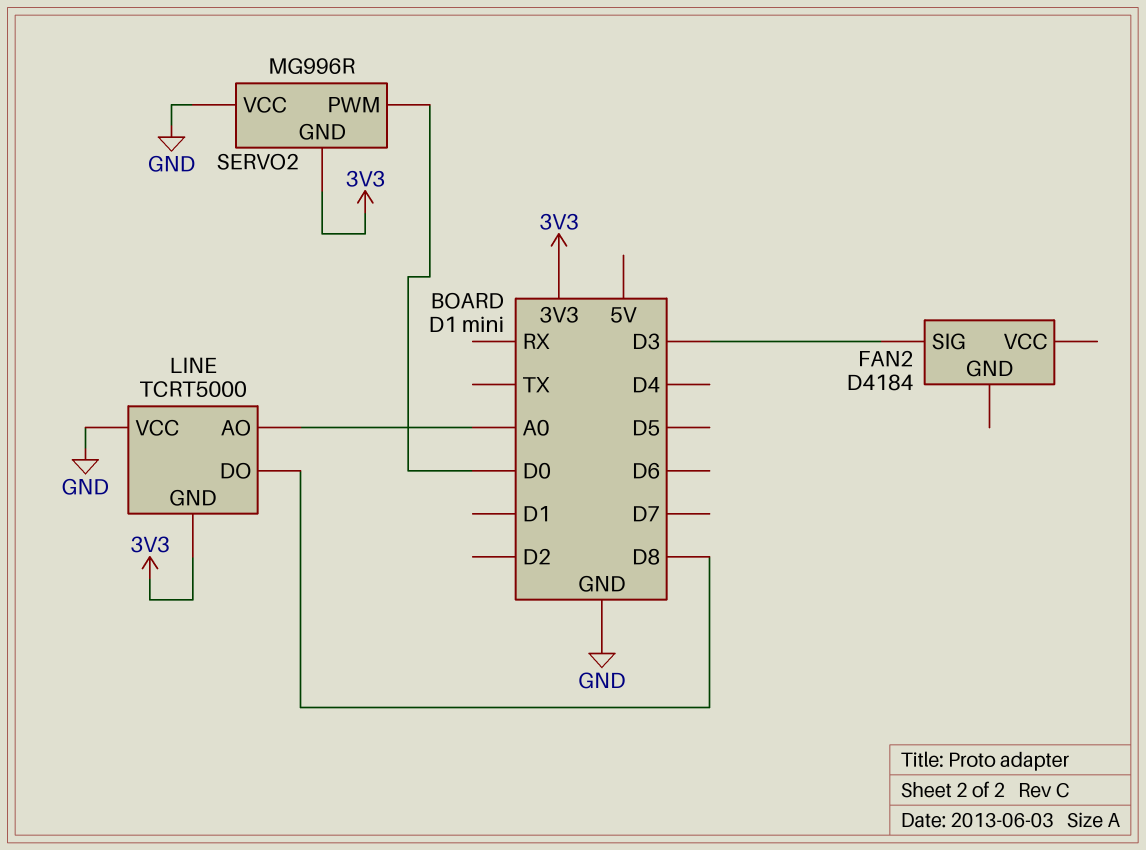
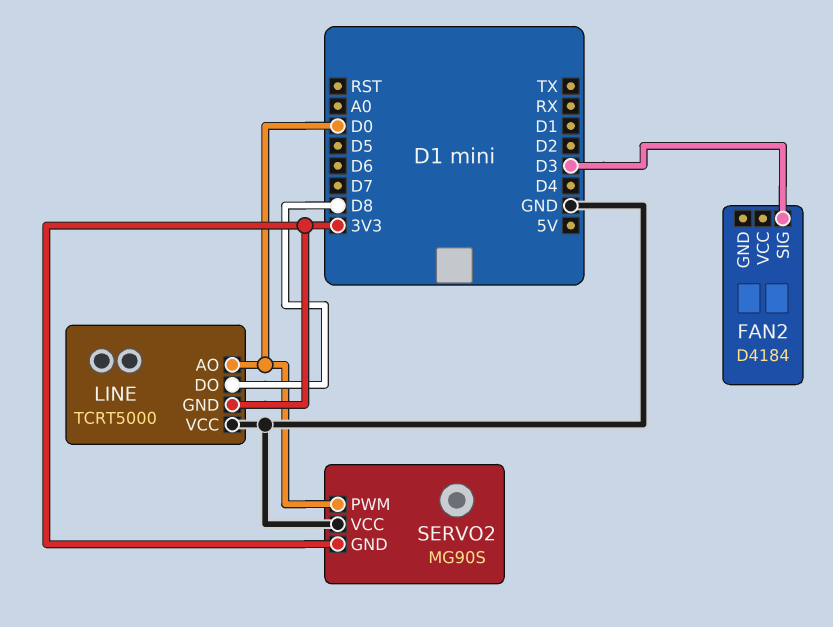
LINE pin AO: A0 -> D0
SERVO2: MG996R -> MG90S

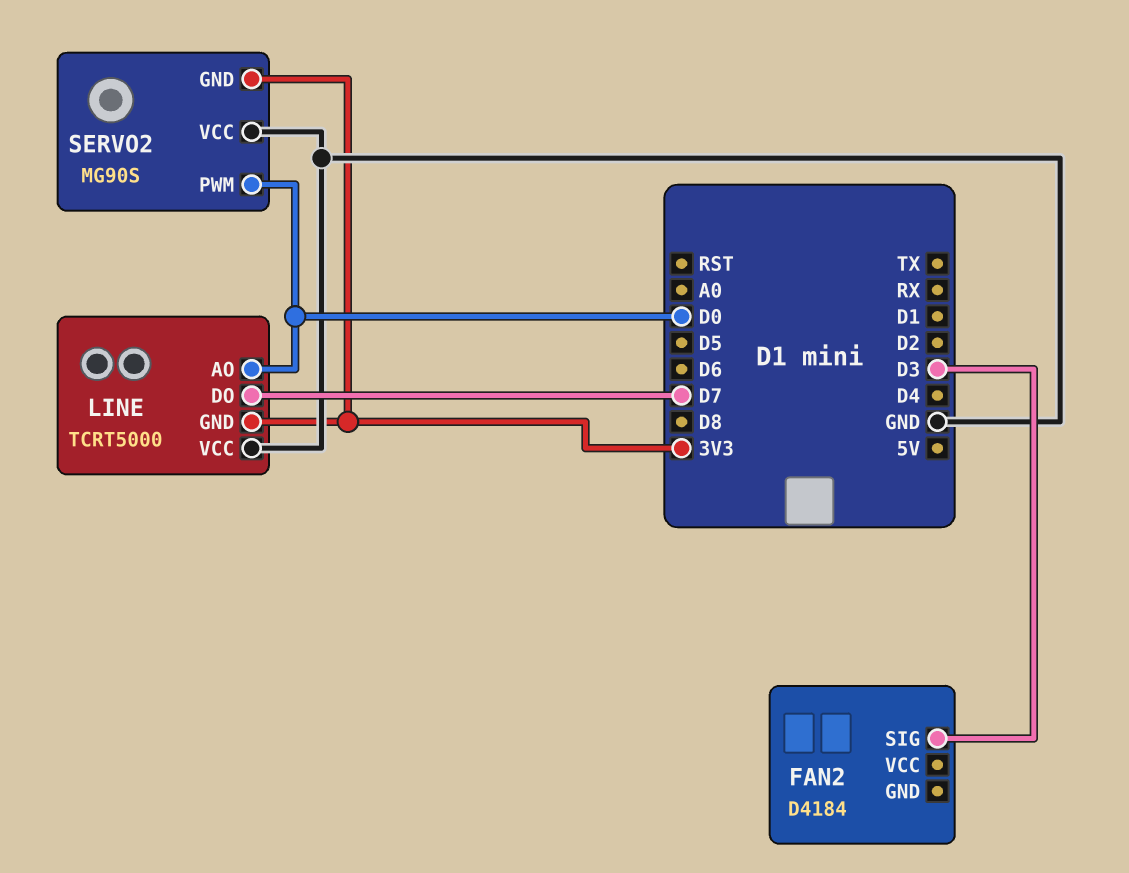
LINE pin DO: D8 -> D7

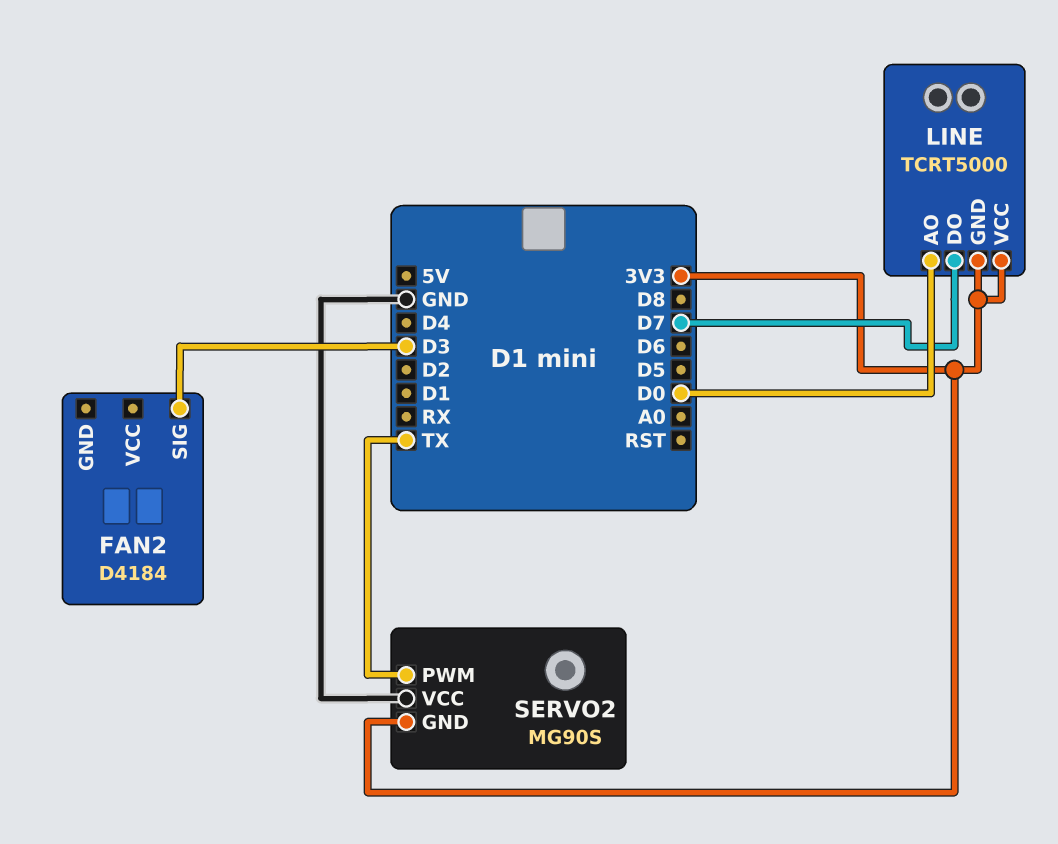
LINE pin VCC: GND -> 3V3
SERVO2 pin PWM: D0 -> TX

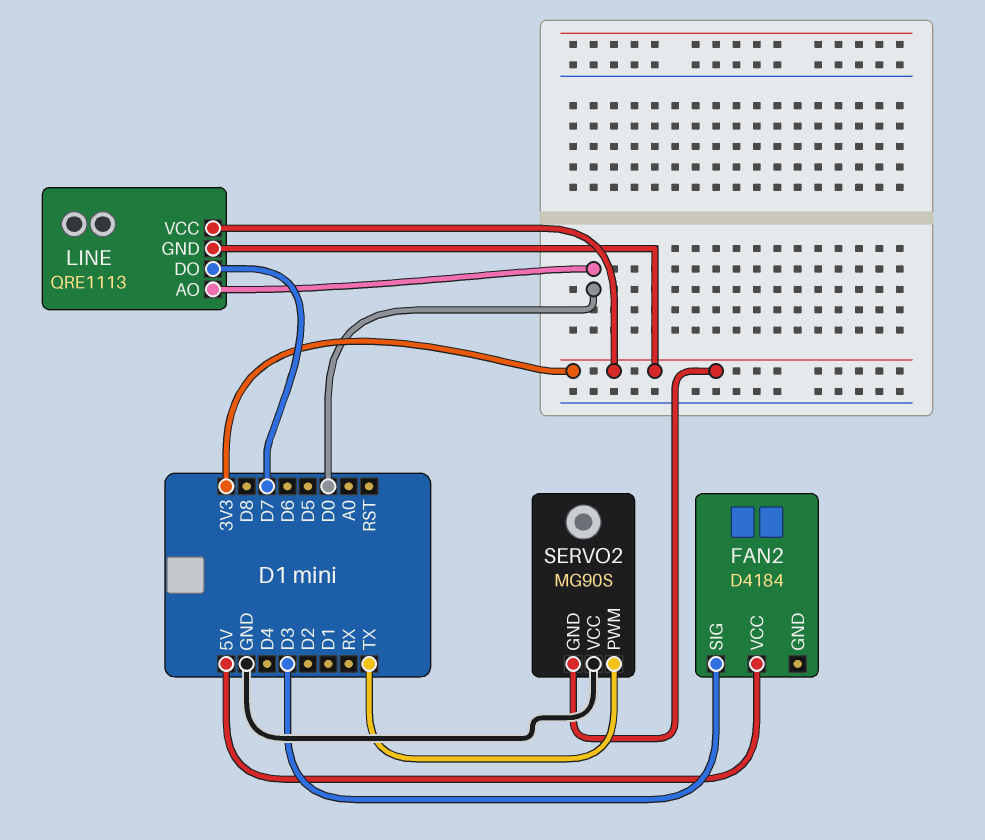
FAN2 pin VCC: none -> 5V
LINE: TCRT5000 -> QRE1113

